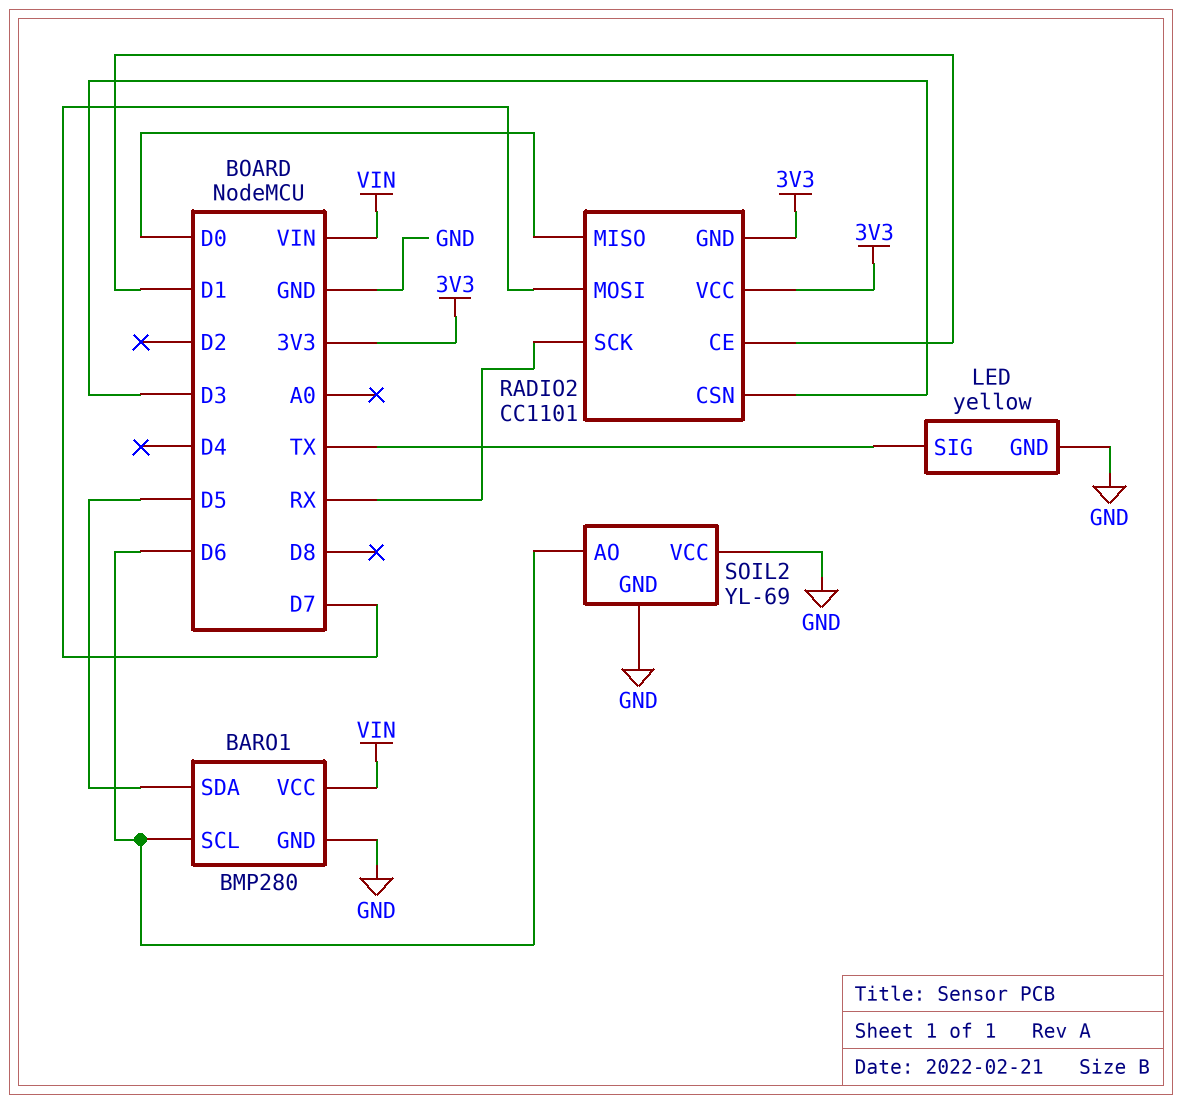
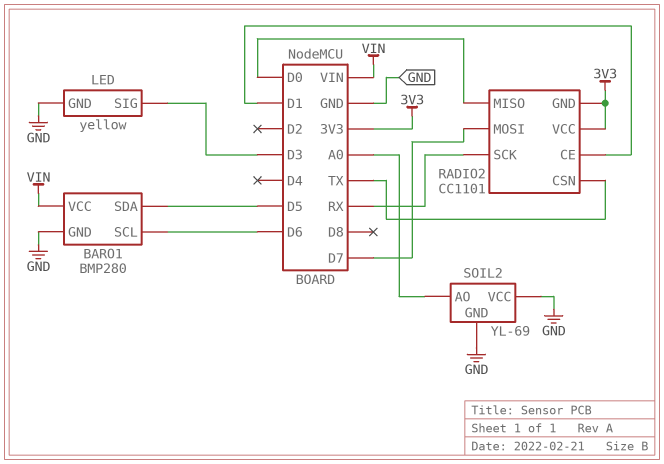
LED pin SIG: TX -> D3
RADIO2 pin CSN: D3 -> TX
SOIL2 pin AO: D6 -> A0

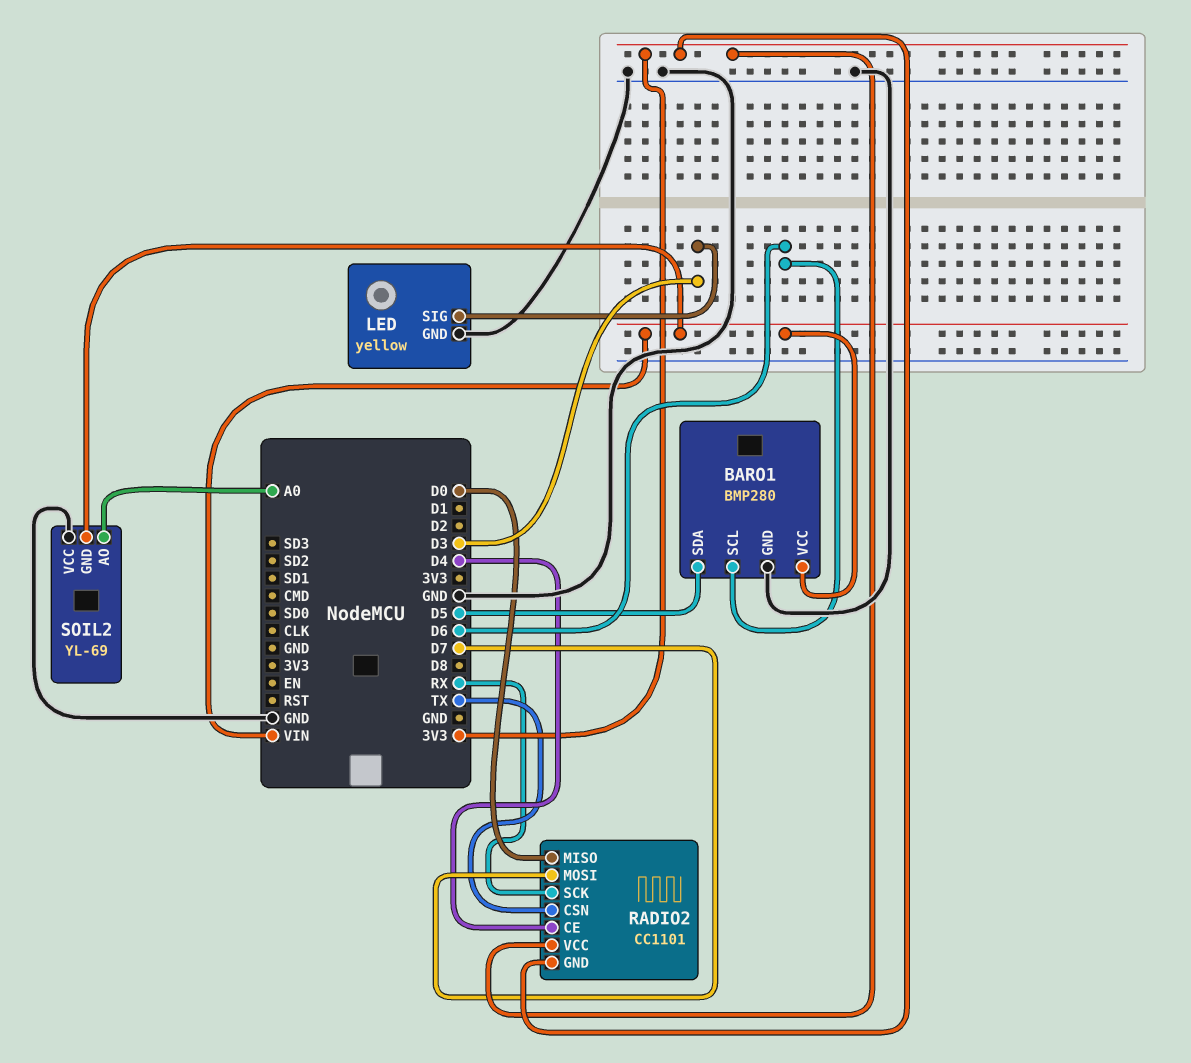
RADIO2 pin CE: D1 -> D4
SOIL2 pin GND: GND -> VIN

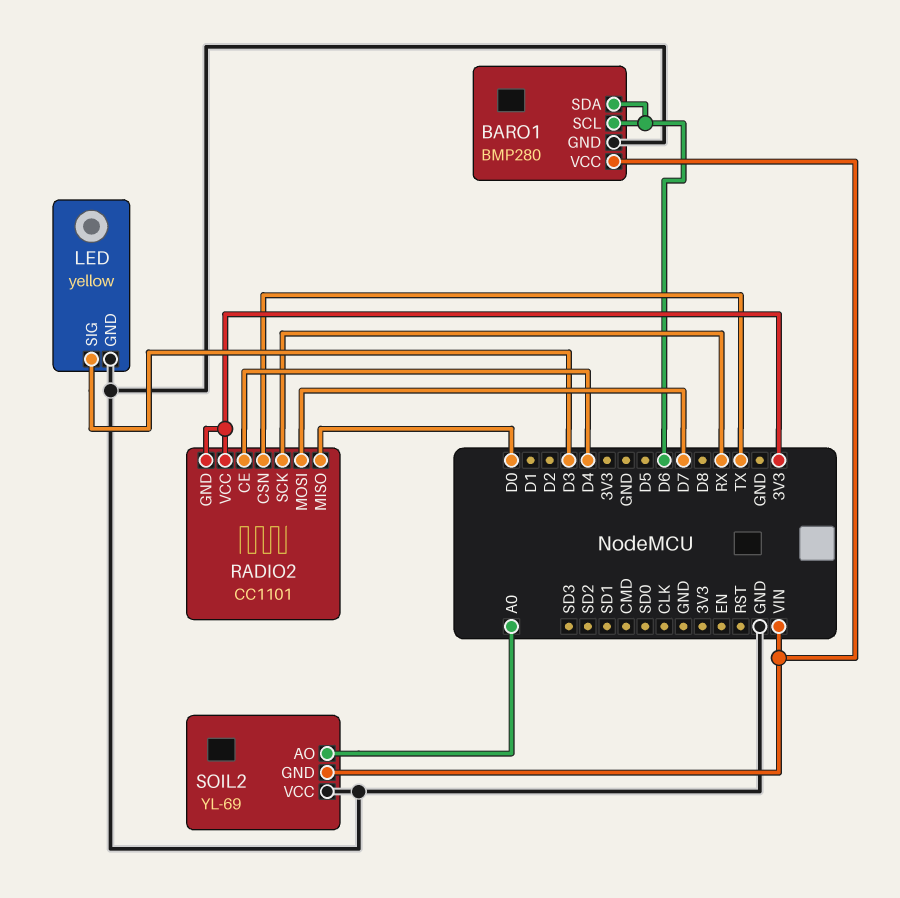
BARO1 pin SDA: D5 -> D6

